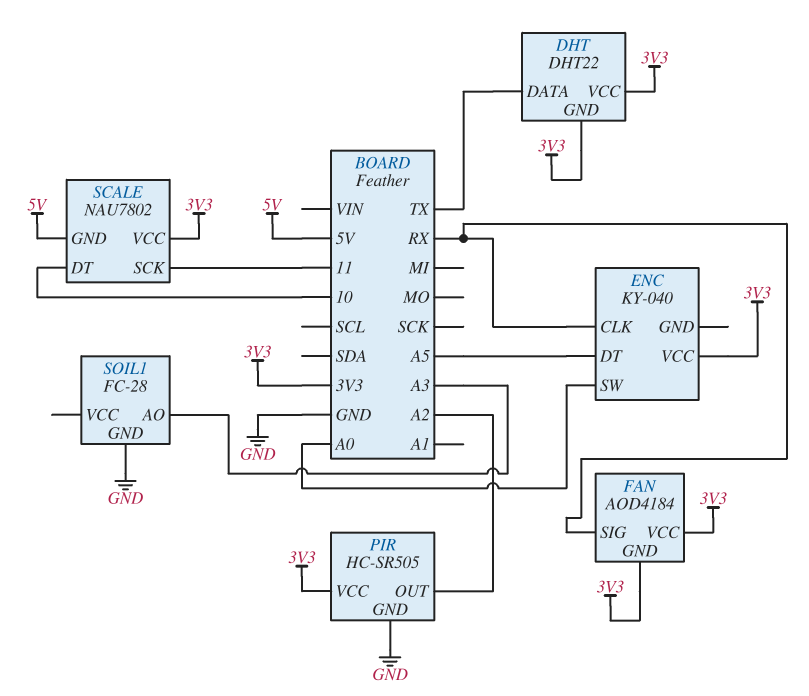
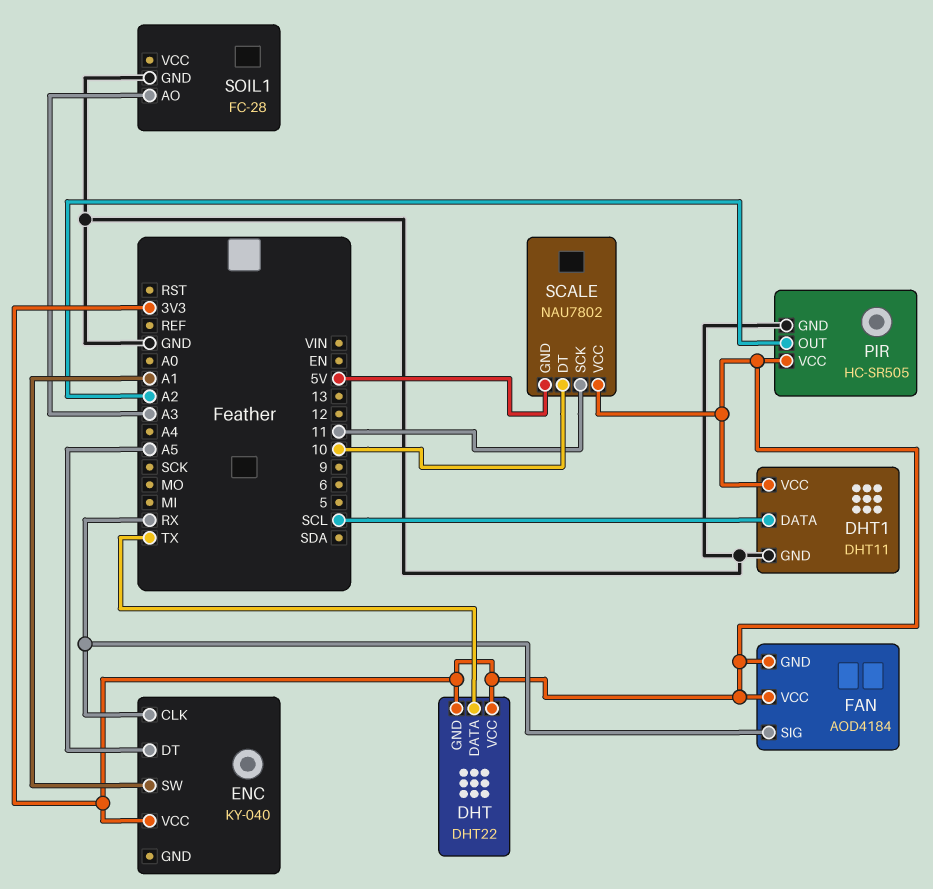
DHT1: none -> DHT11
DHT1 pin DATA: none -> SCL
DHT1 pin GND: none -> GND
DHT1 pin VCC: none -> 3V3
ENC pin SW: A0 -> A1

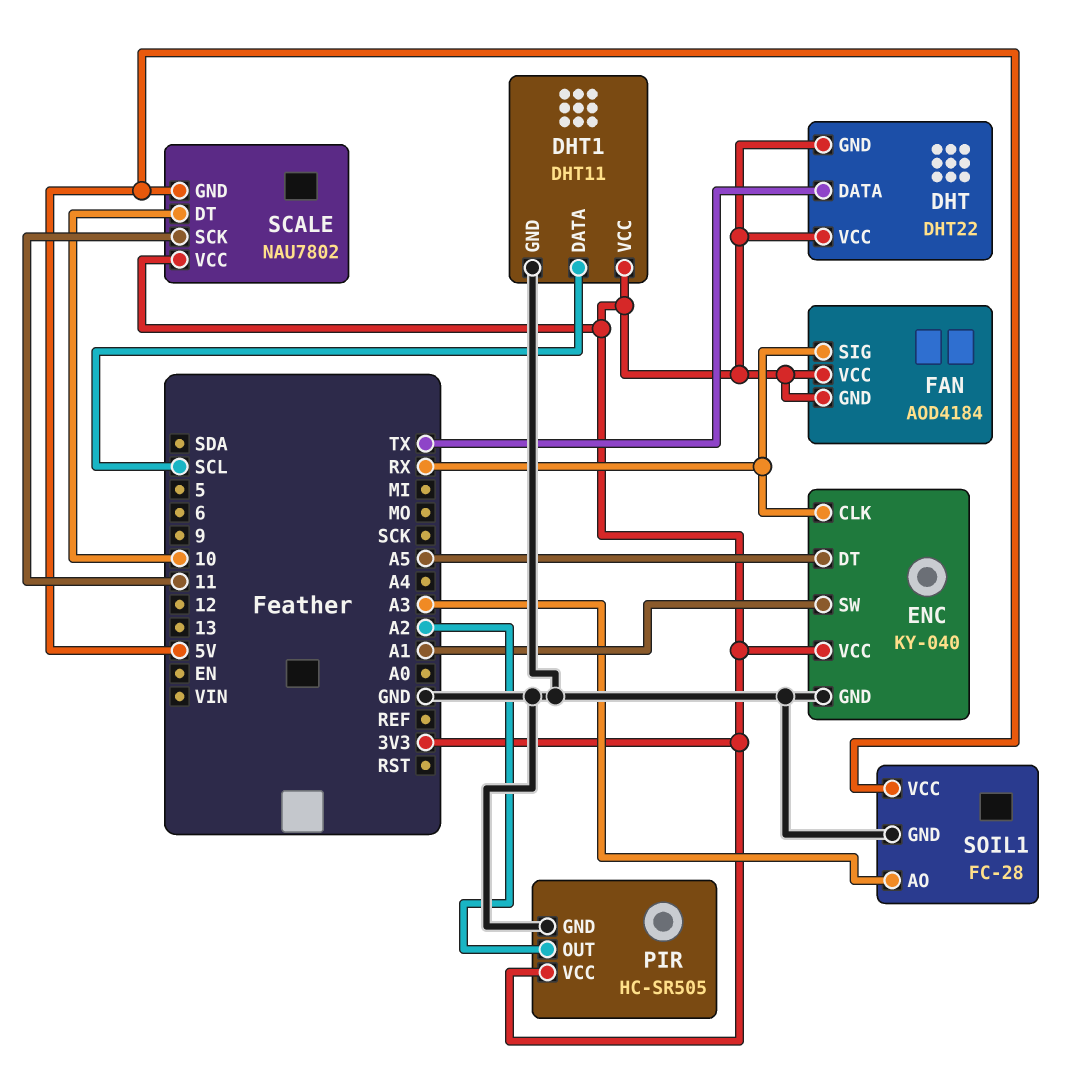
ENC pin GND: none -> GND
SOIL1 pin VCC: none -> 5V

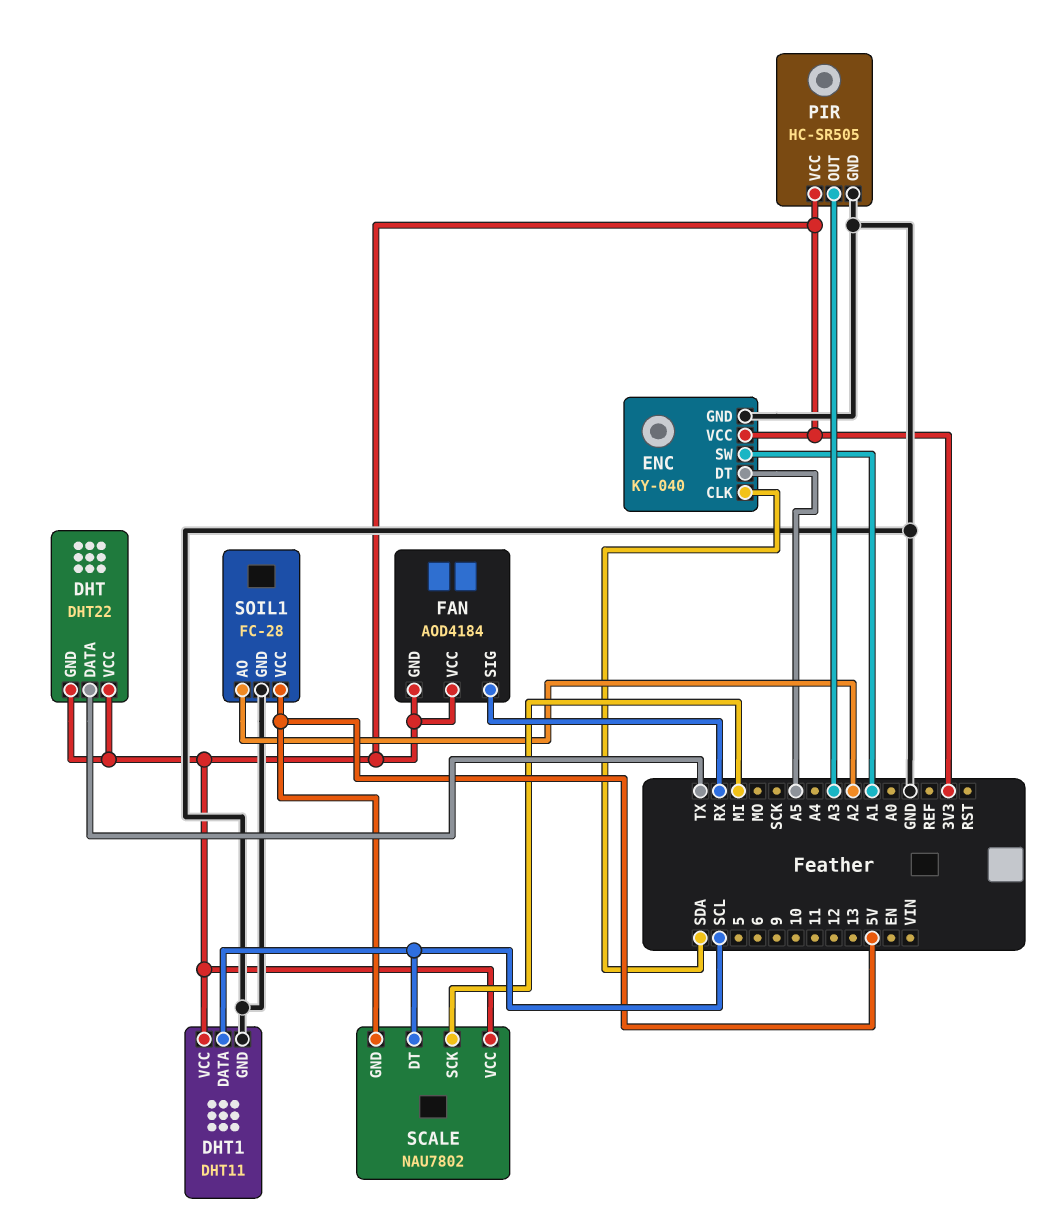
ENC pin CLK: RX -> SDA
PIR pin OUT: A2 -> A3
SCALE pin DT: 10 -> SCL
SCALE pin SCK: 11 -> MI
SOIL1 pin AO: A3 -> A2

